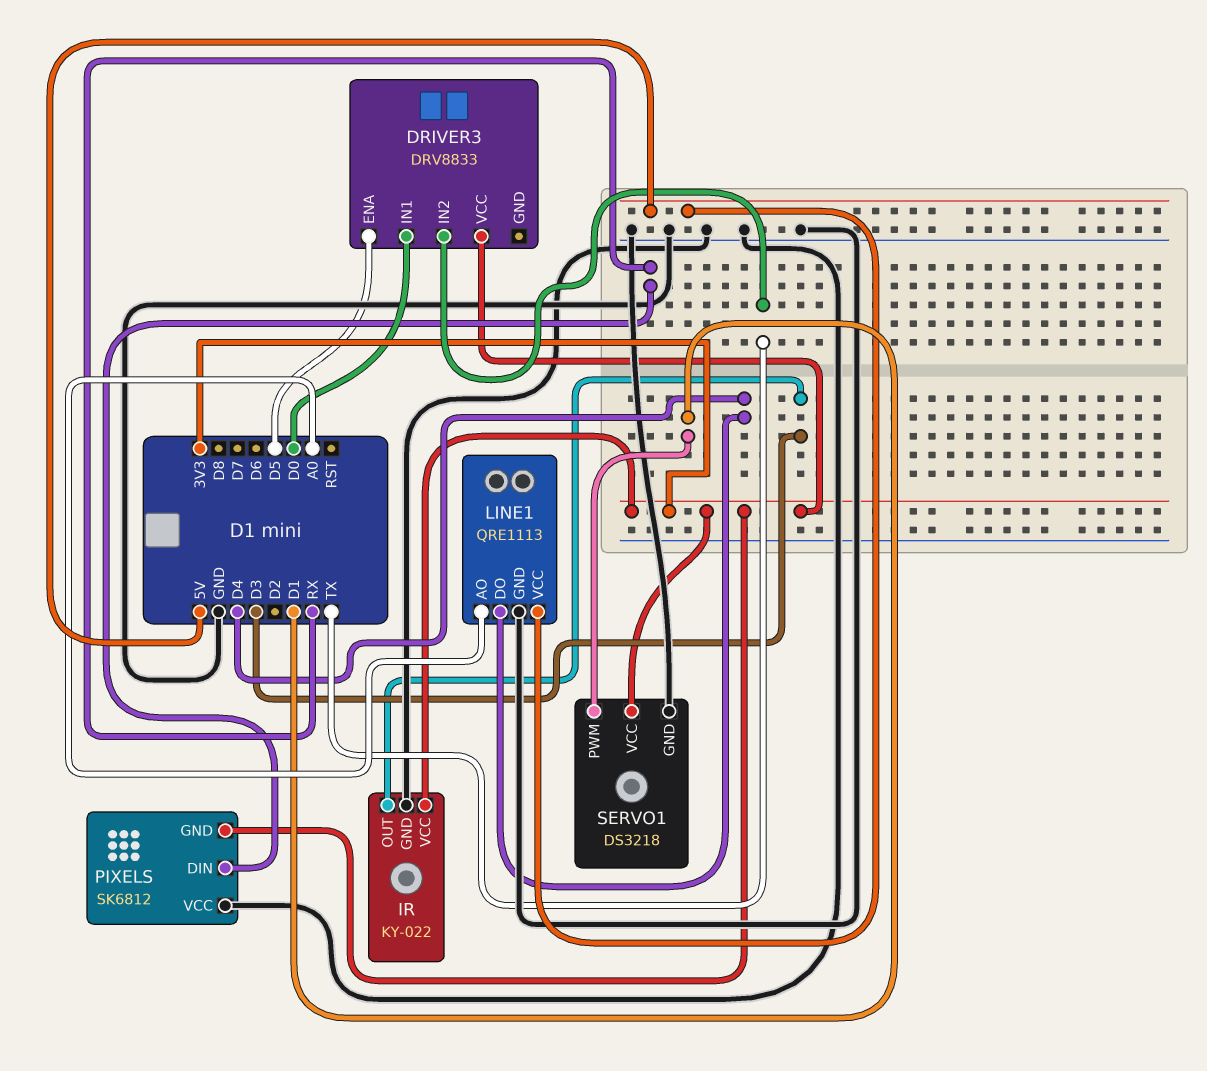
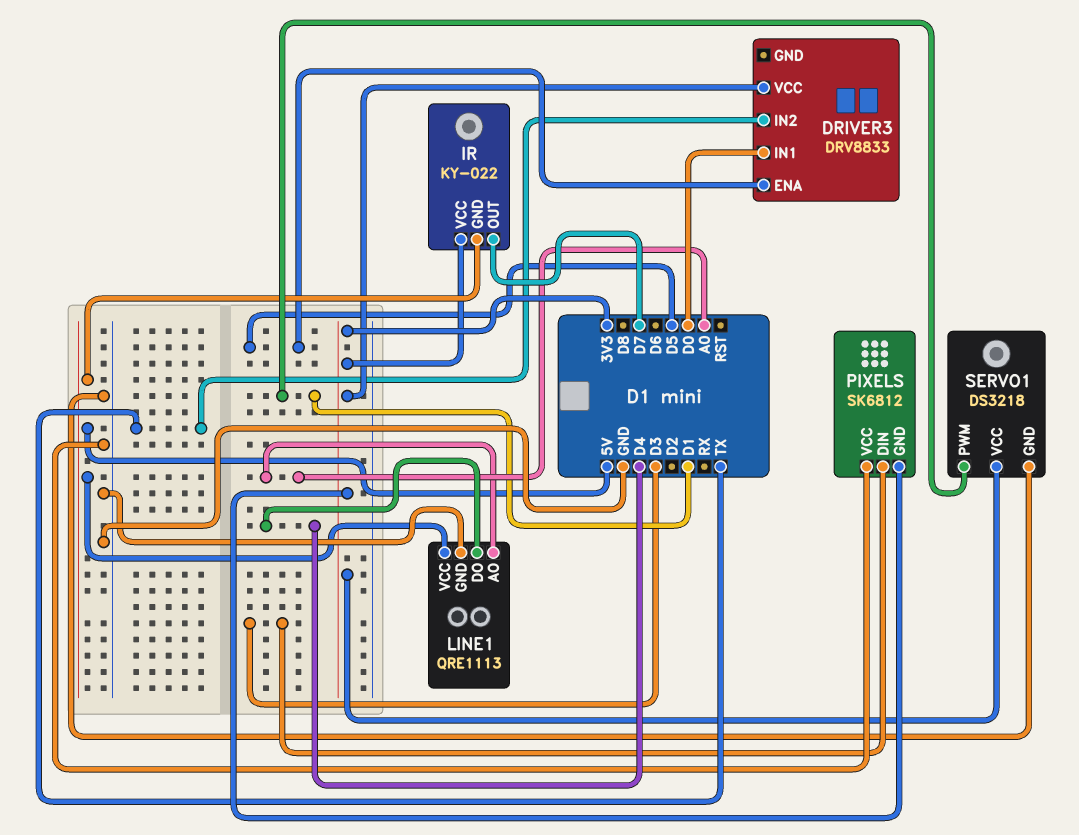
IR pin GND: GND -> 5V
IR pin OUT: D3 -> D7
PIXELS pin DIN: RX -> D3

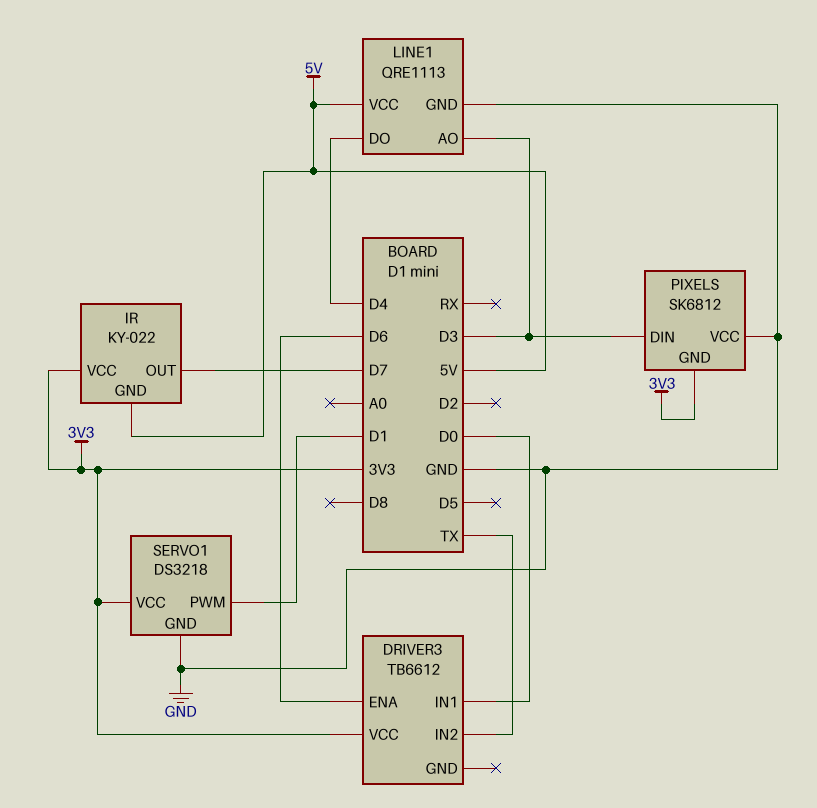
DRIVER3: DRV8833 -> TB6612
DRIVER3 pin ENA: D5 -> D6
LINE1 pin AO: A0 -> D3

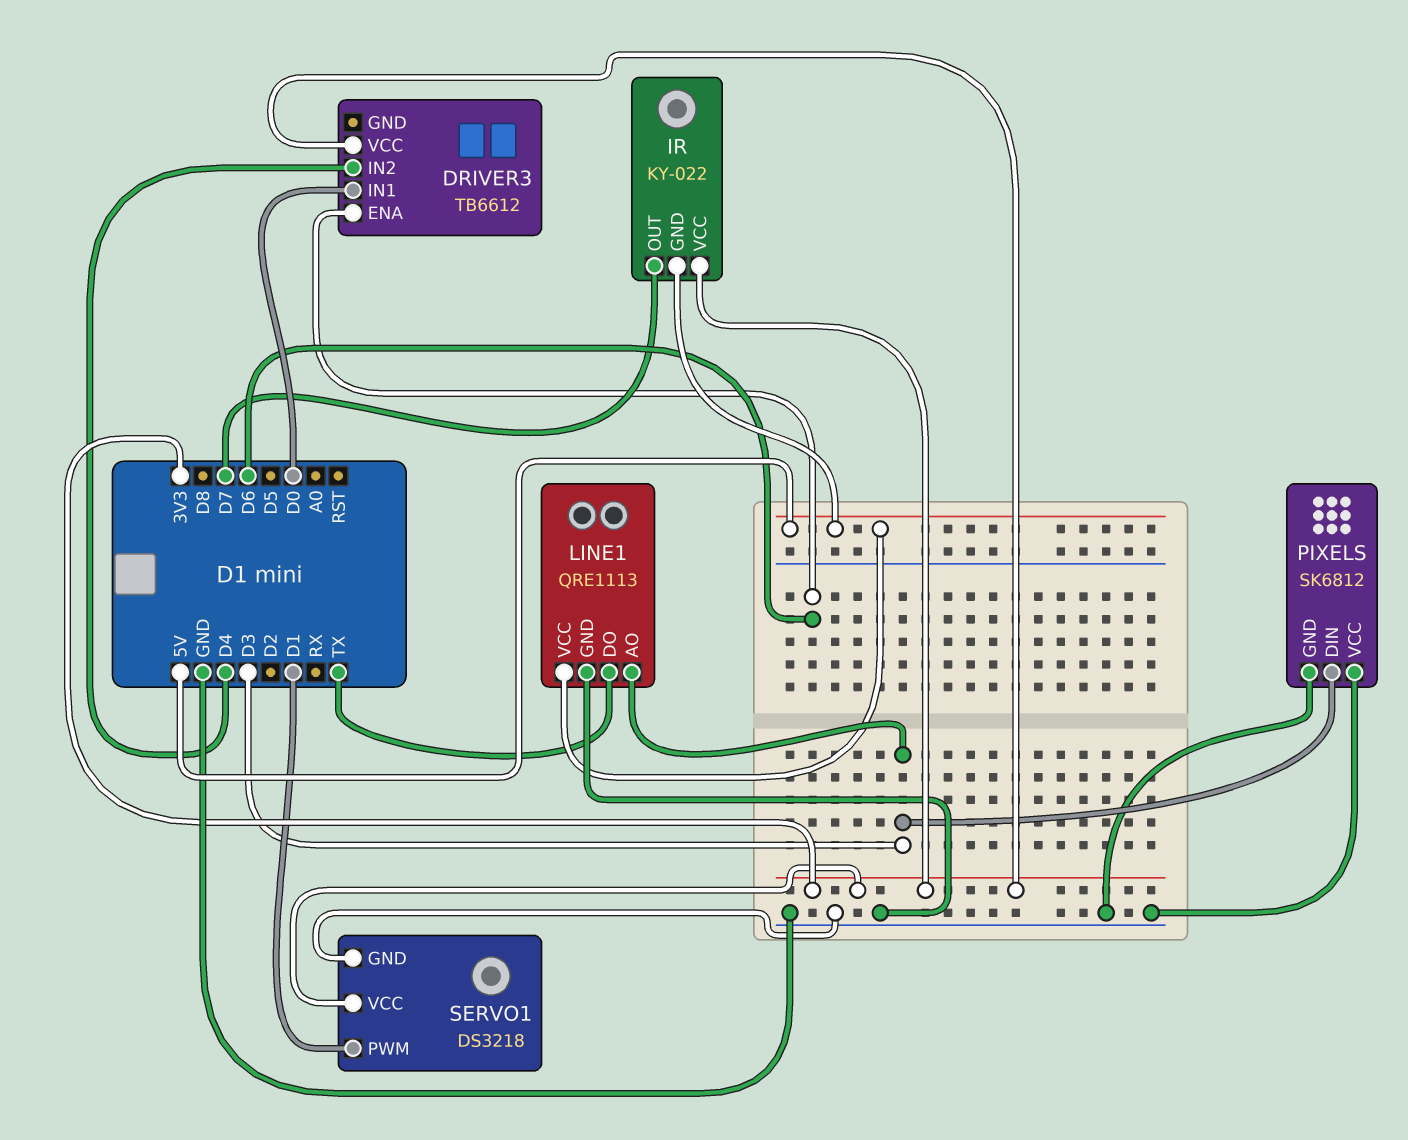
DRIVER3 pin IN2: TX -> D4
LINE1 pin DO: D4 -> TX
PIXELS pin GND: 3V3 -> GND

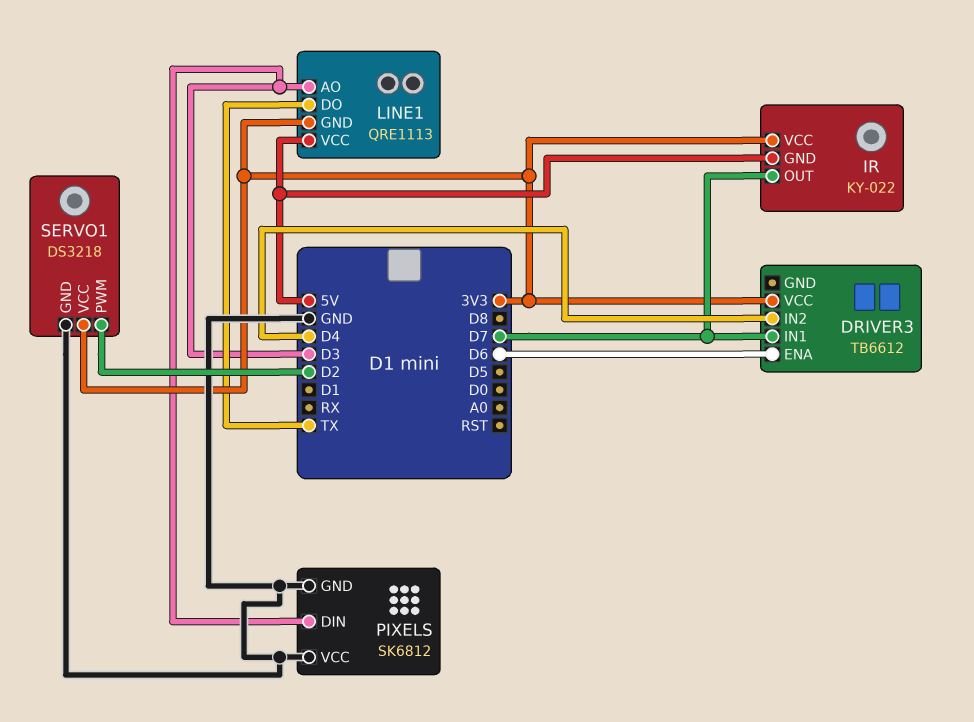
DRIVER3 pin IN1: D0 -> D7
LINE1 pin GND: GND -> 3V3
SERVO1 pin PWM: D1 -> D2

